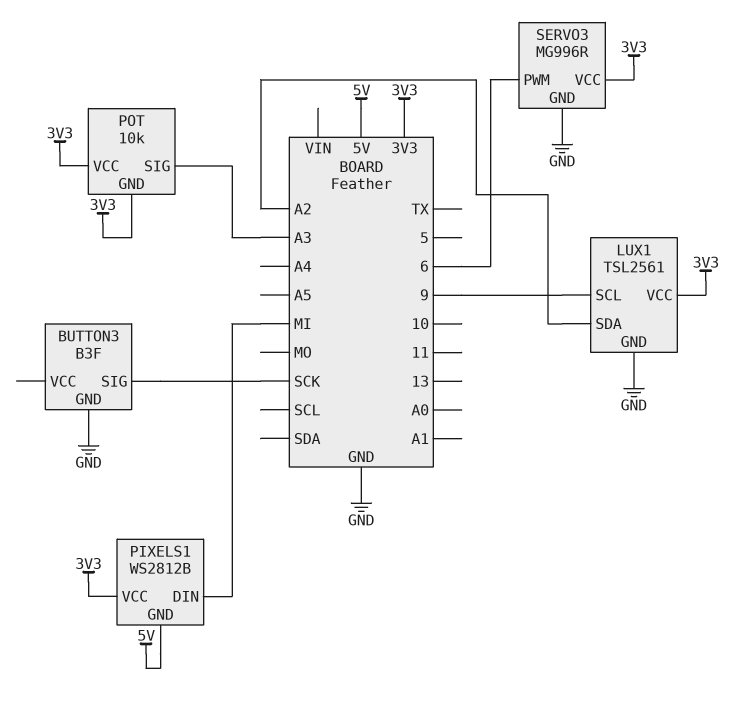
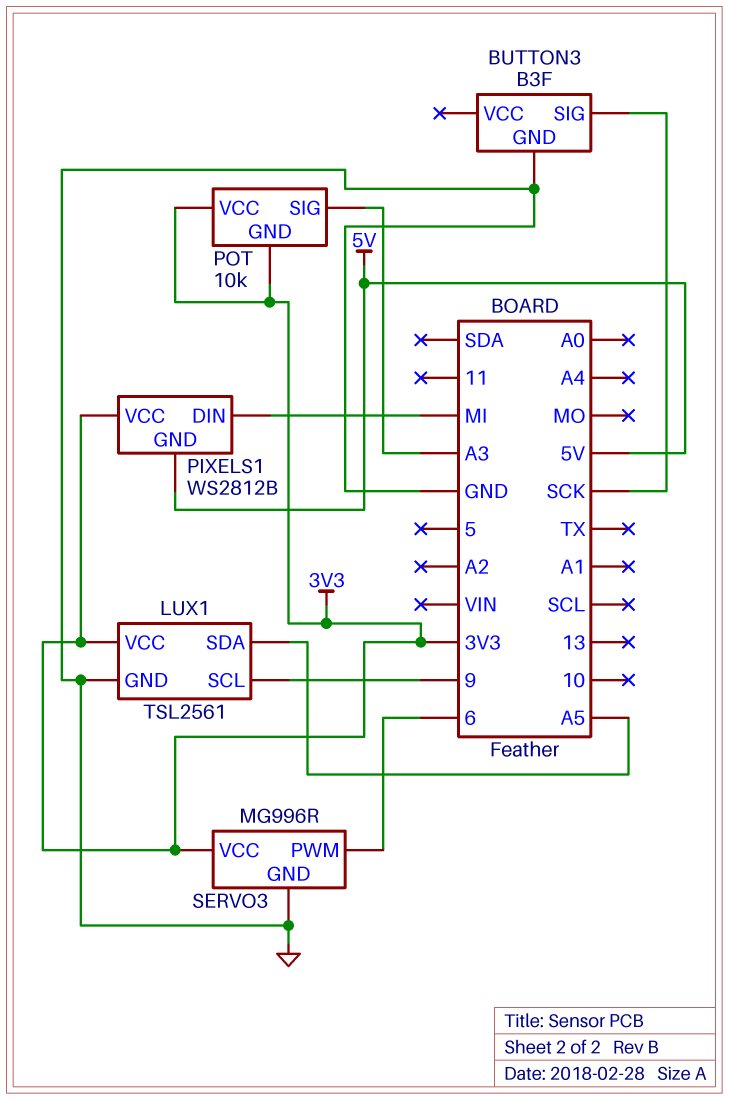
LUX1 pin SDA: A2 -> A5

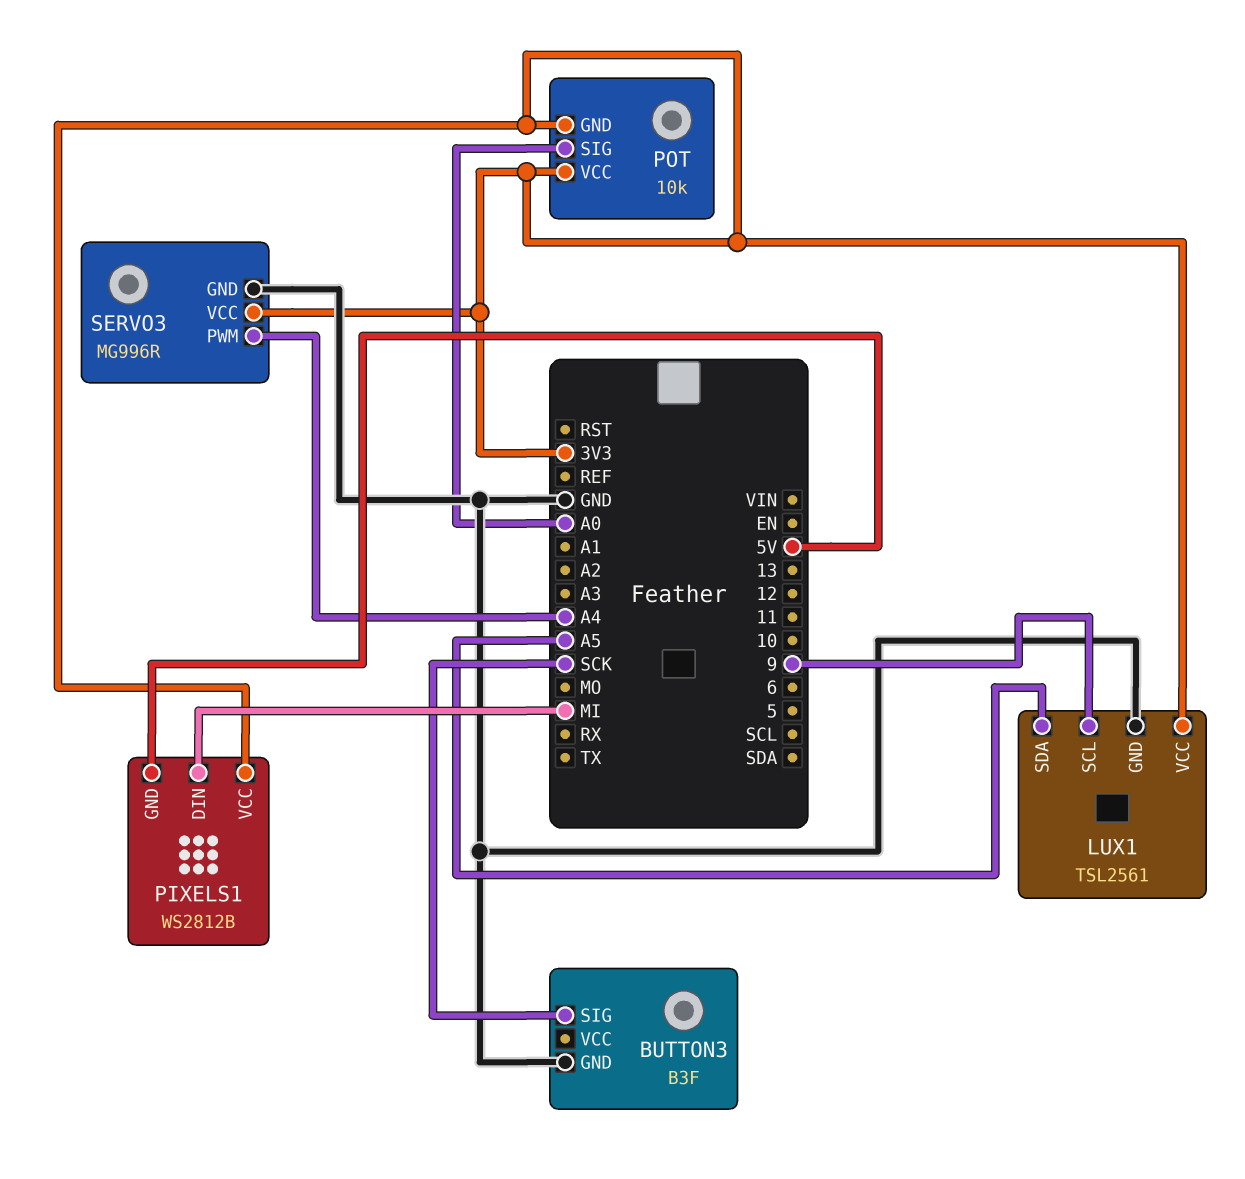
POT pin SIG: A3 -> A0
SERVO3 pin PWM: 6 -> A4

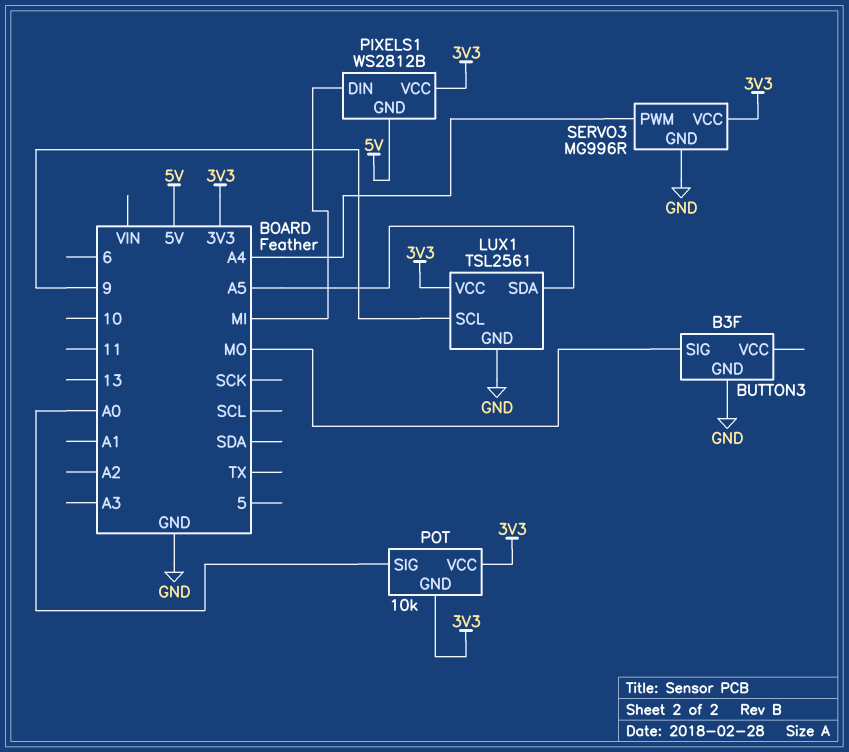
BUTTON3 pin SIG: SCK -> MO

